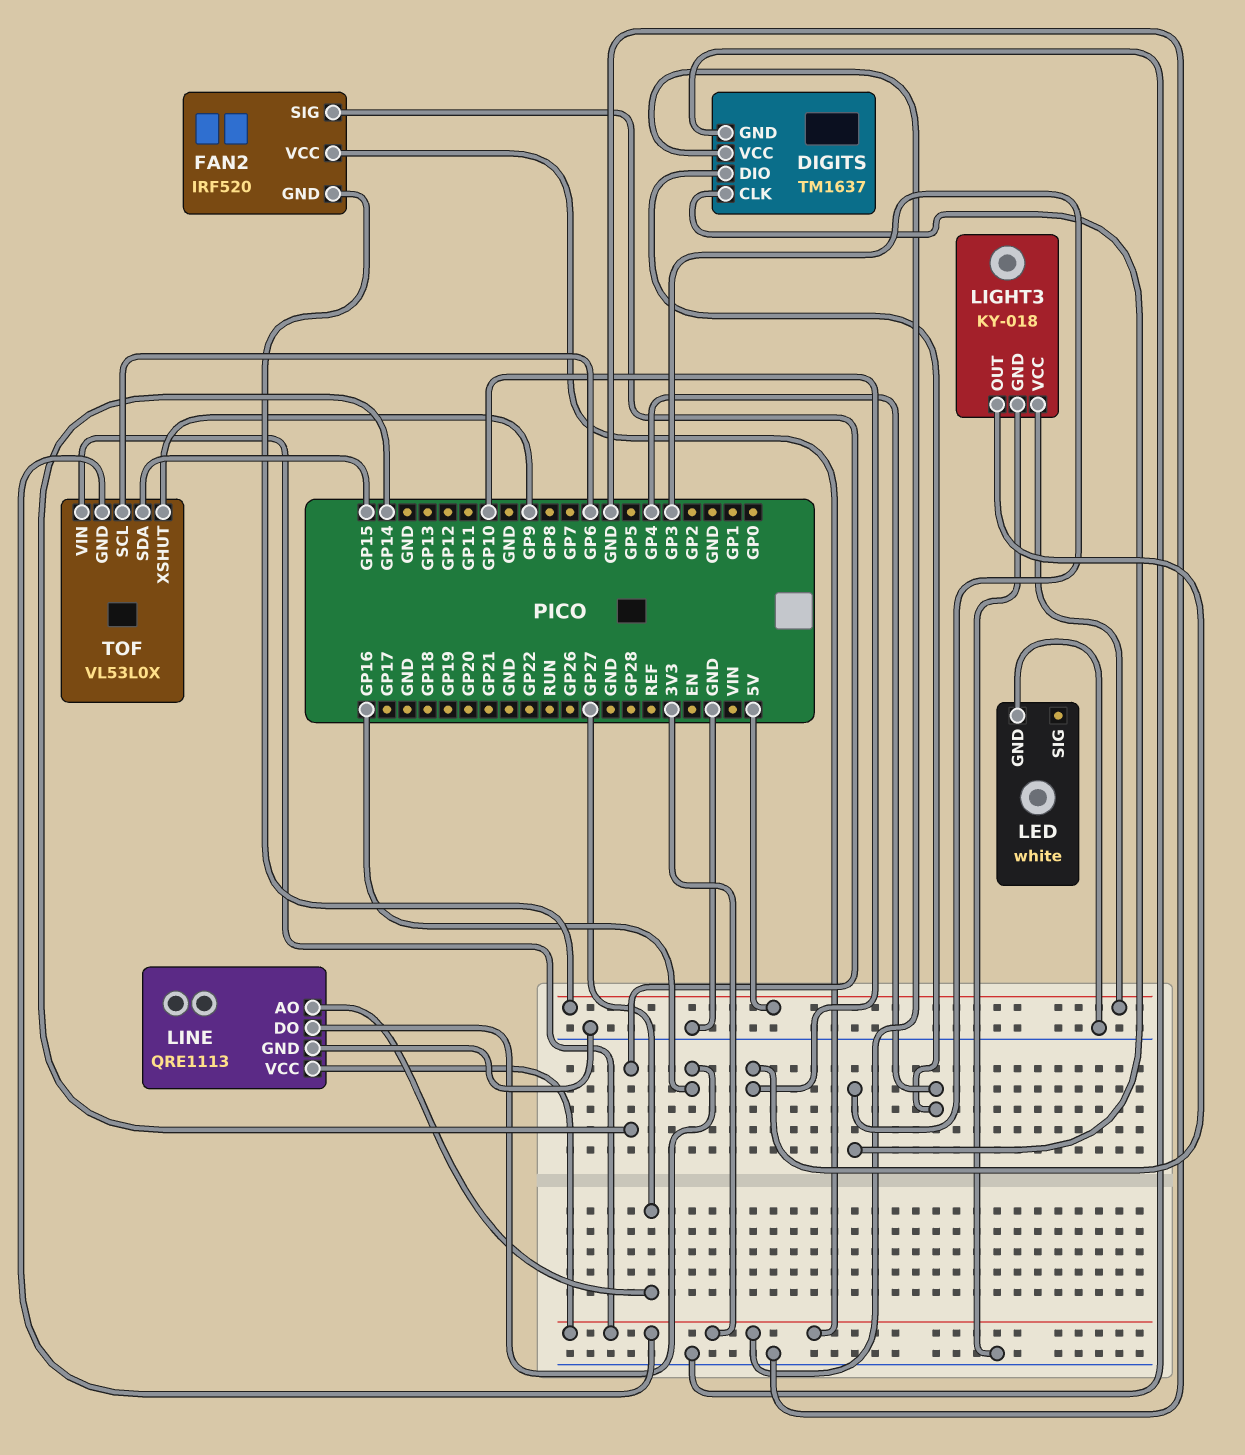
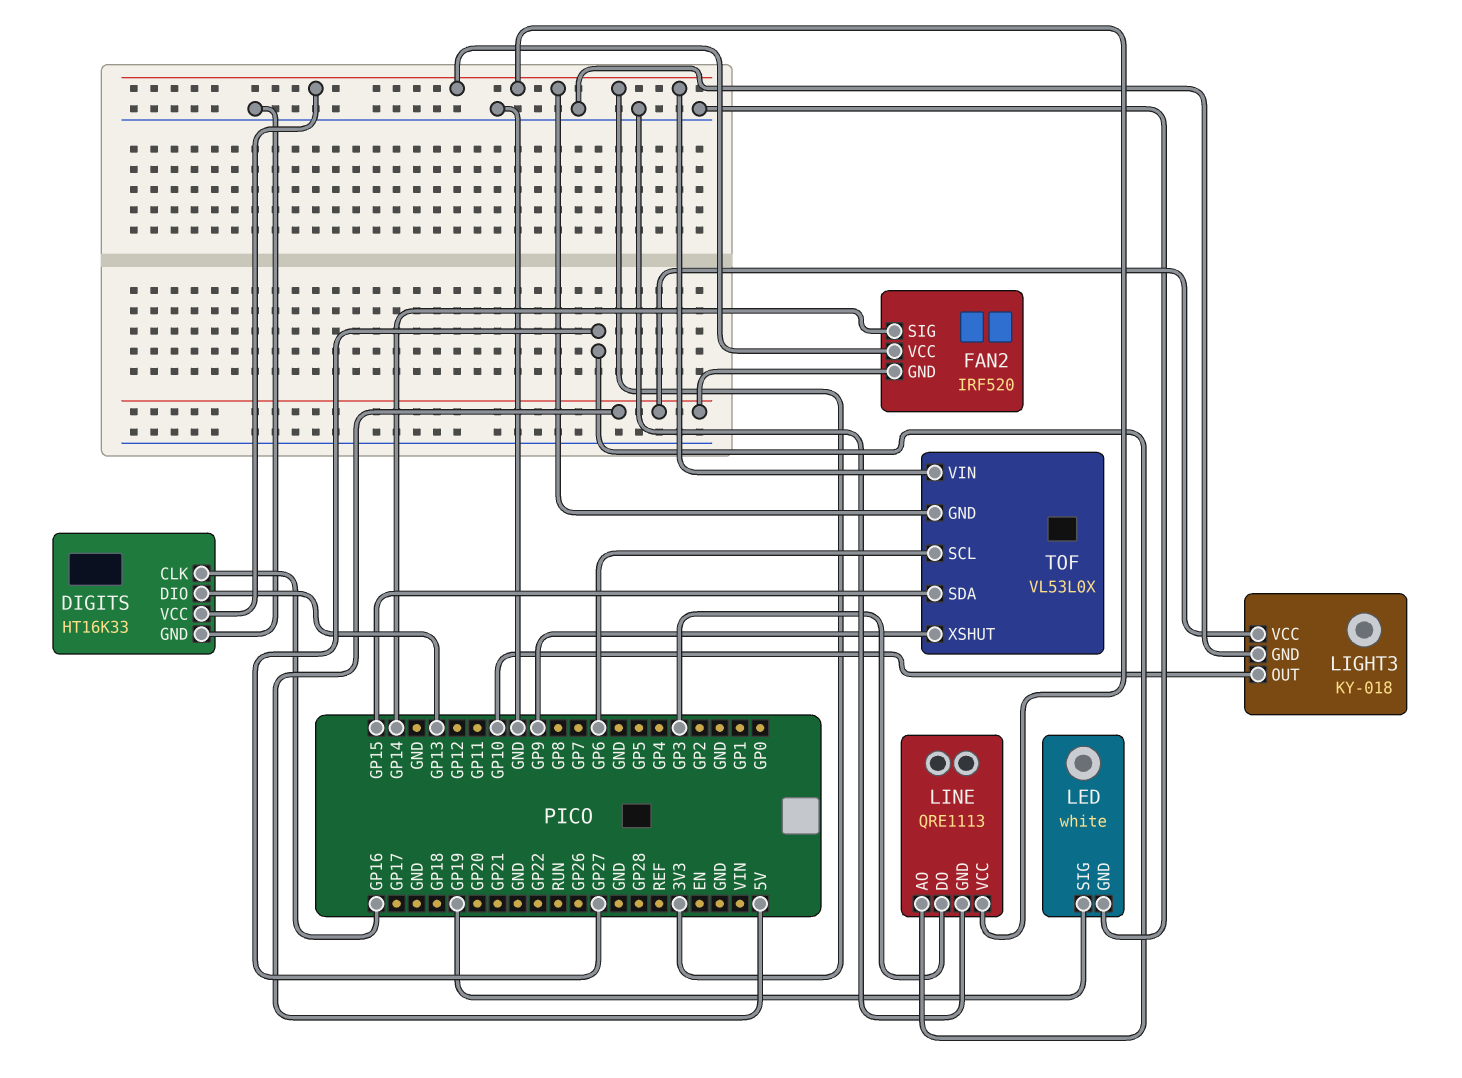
DIGITS: TM1637 -> HT16K33
DIGITS pin CLK: GP3 -> GP16
DIGITS pin DIO: GP4 -> GP13
LED pin SIG: none -> GP19
LINE pin DO: GP16 -> GP3

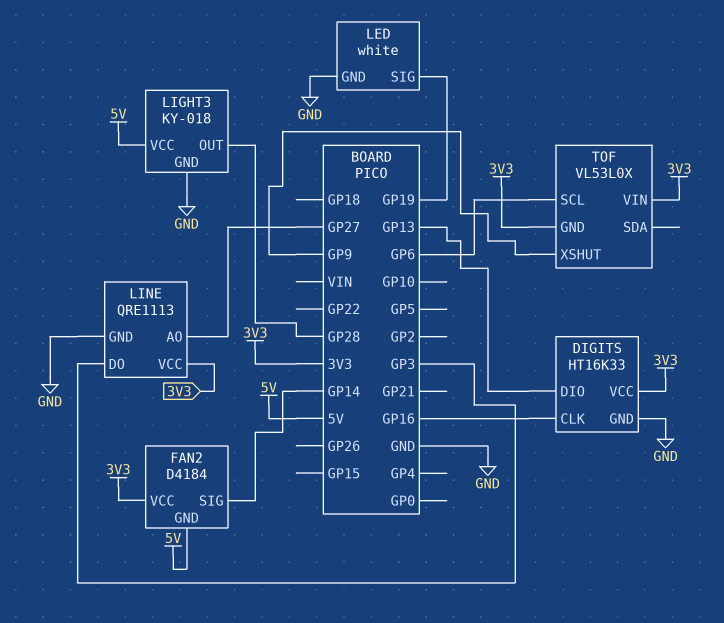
FAN2: IRF520 -> D4184
LIGHT3 pin OUT: GP10 -> GP28
TOF pin SDA: GP15 -> none

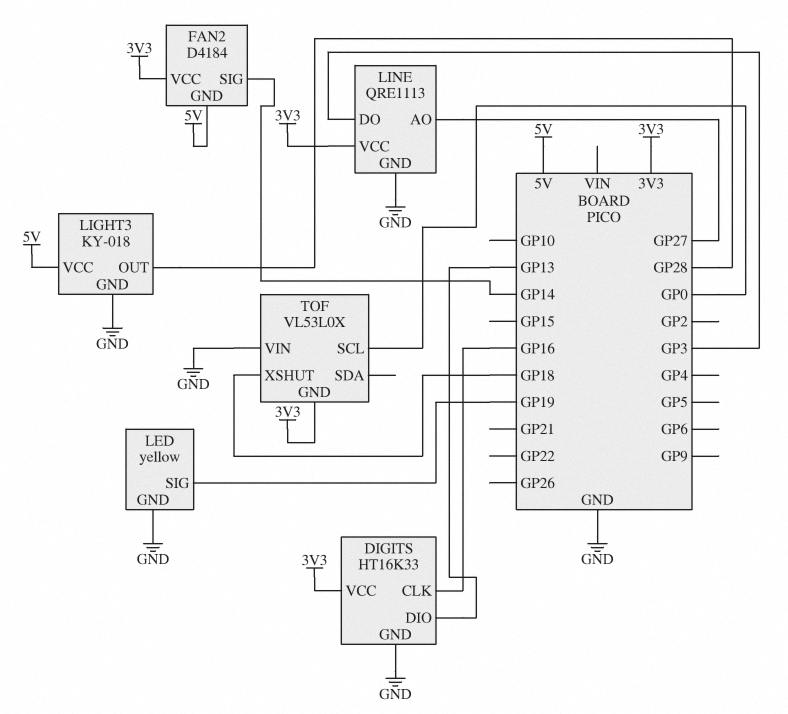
LED: white -> yellow
TOF pin SCL: GP6 -> GP0
TOF pin VIN: 3V3 -> GND
TOF pin XSHUT: GP9 -> GP18

